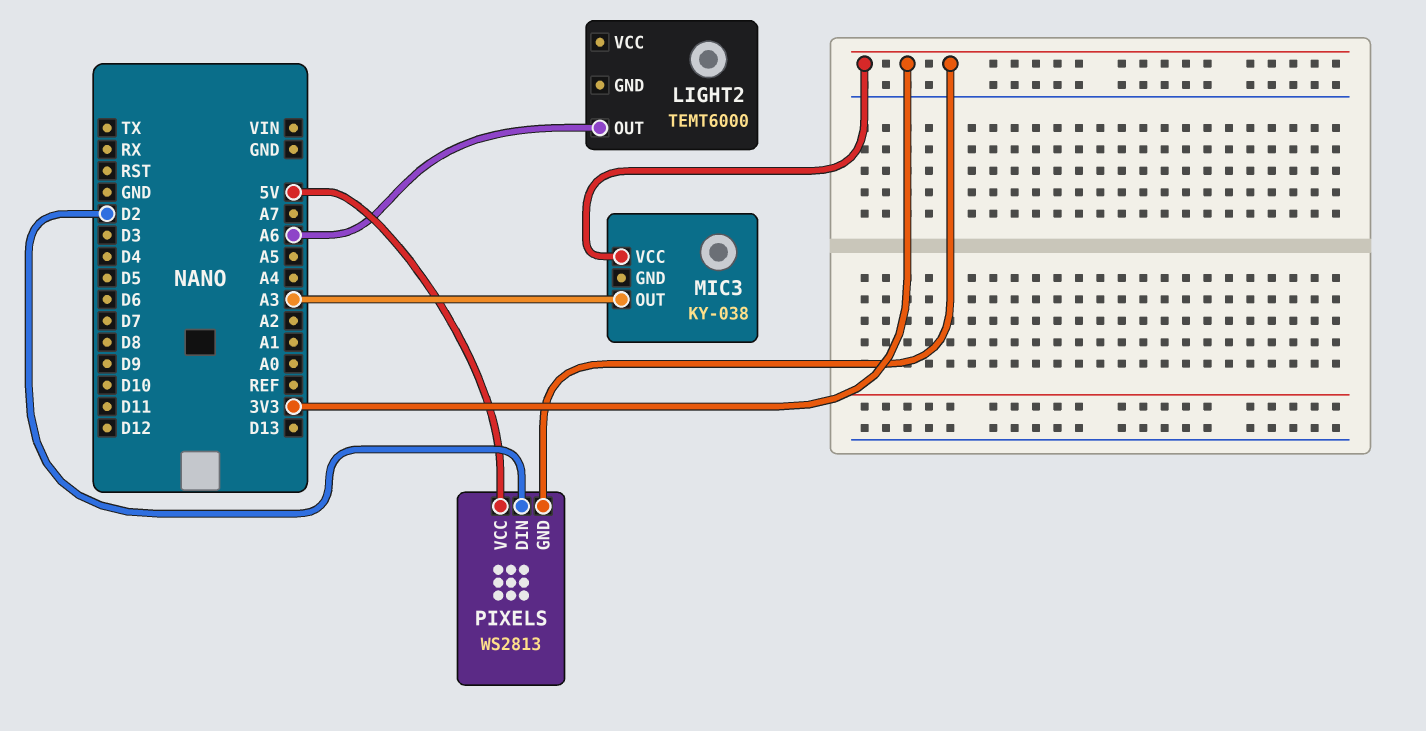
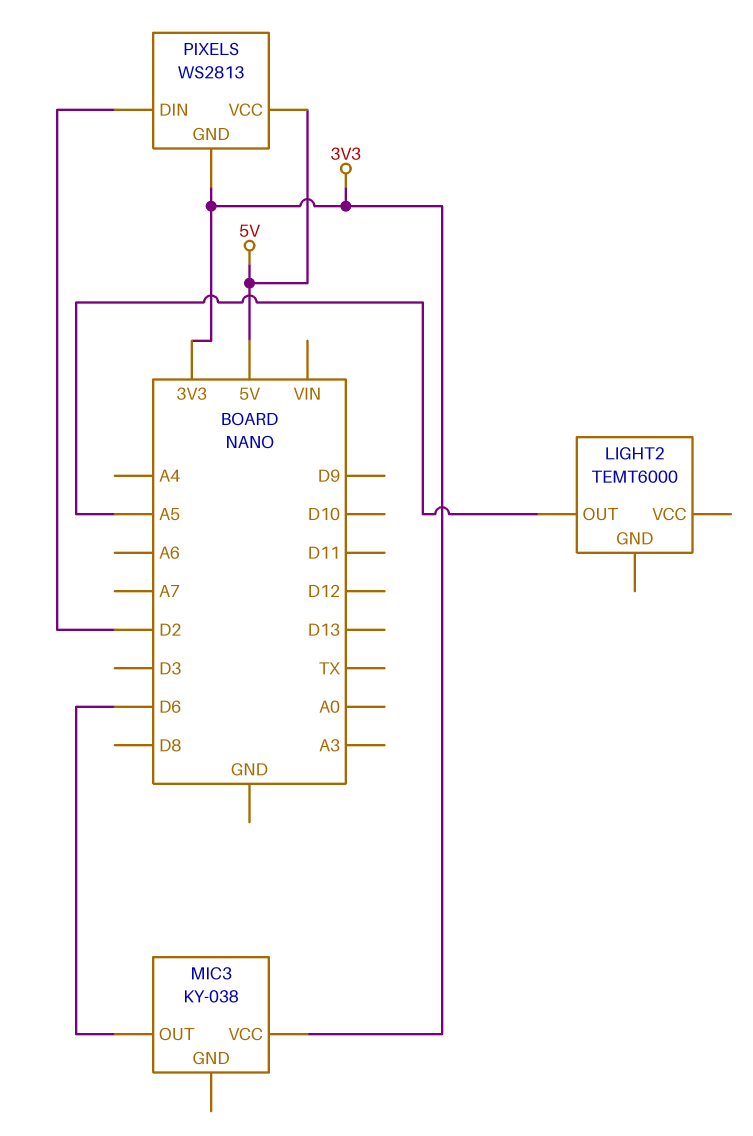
LIGHT2 pin OUT: A6 -> A5
MIC3 pin OUT: A3 -> D6

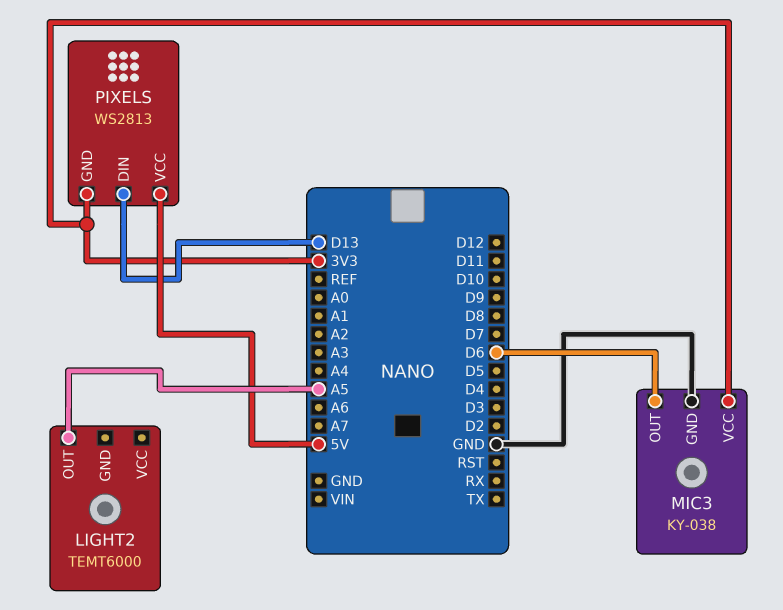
MIC3 pin GND: none -> GND
PIXELS pin DIN: D2 -> D13

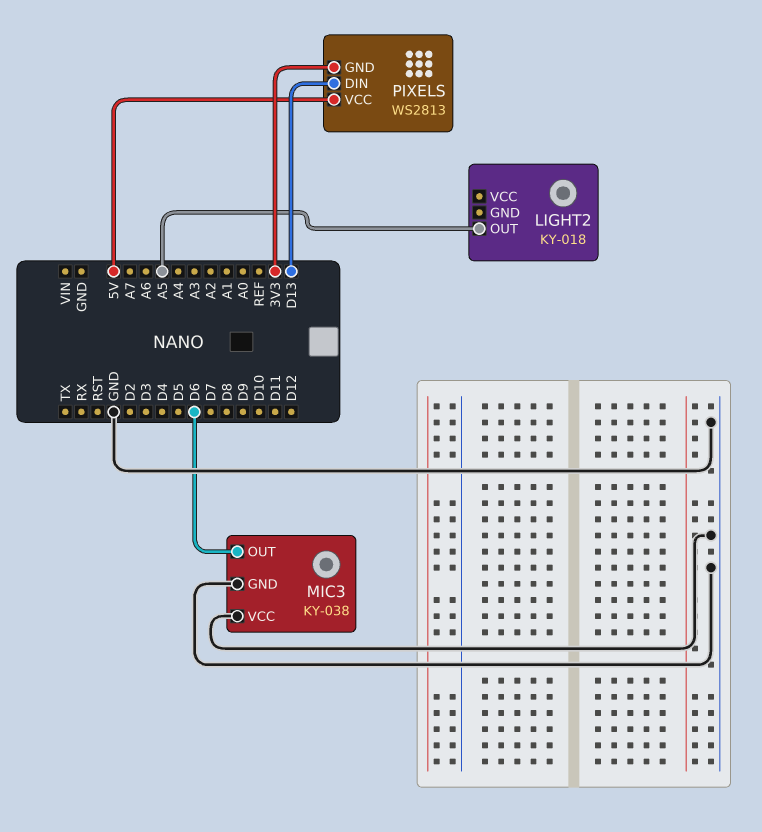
LIGHT2: TEMT6000 -> KY-018
MIC3 pin VCC: 3V3 -> GND

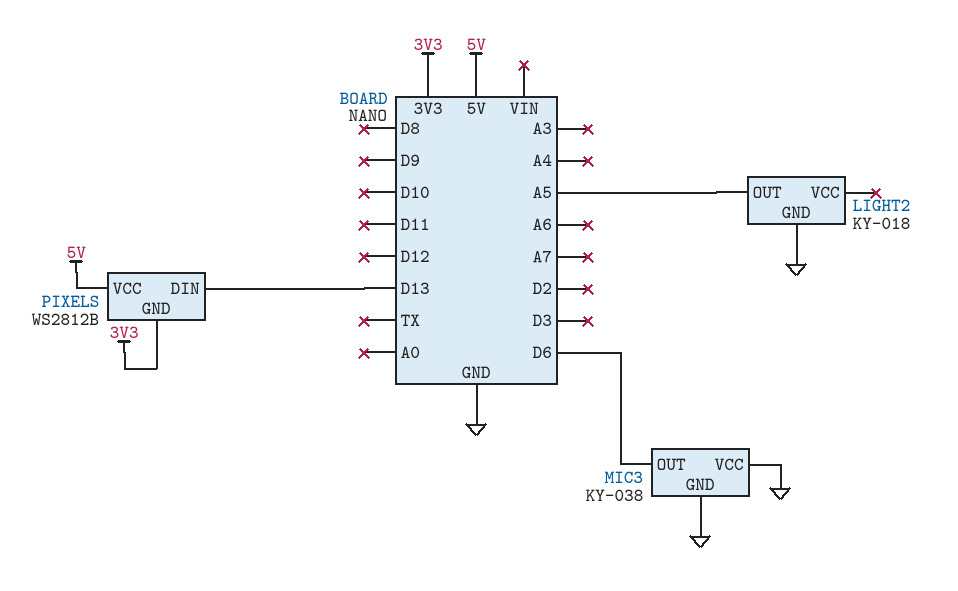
LIGHT2 pin GND: none -> GND
PIXELS: WS2813 -> WS2812B

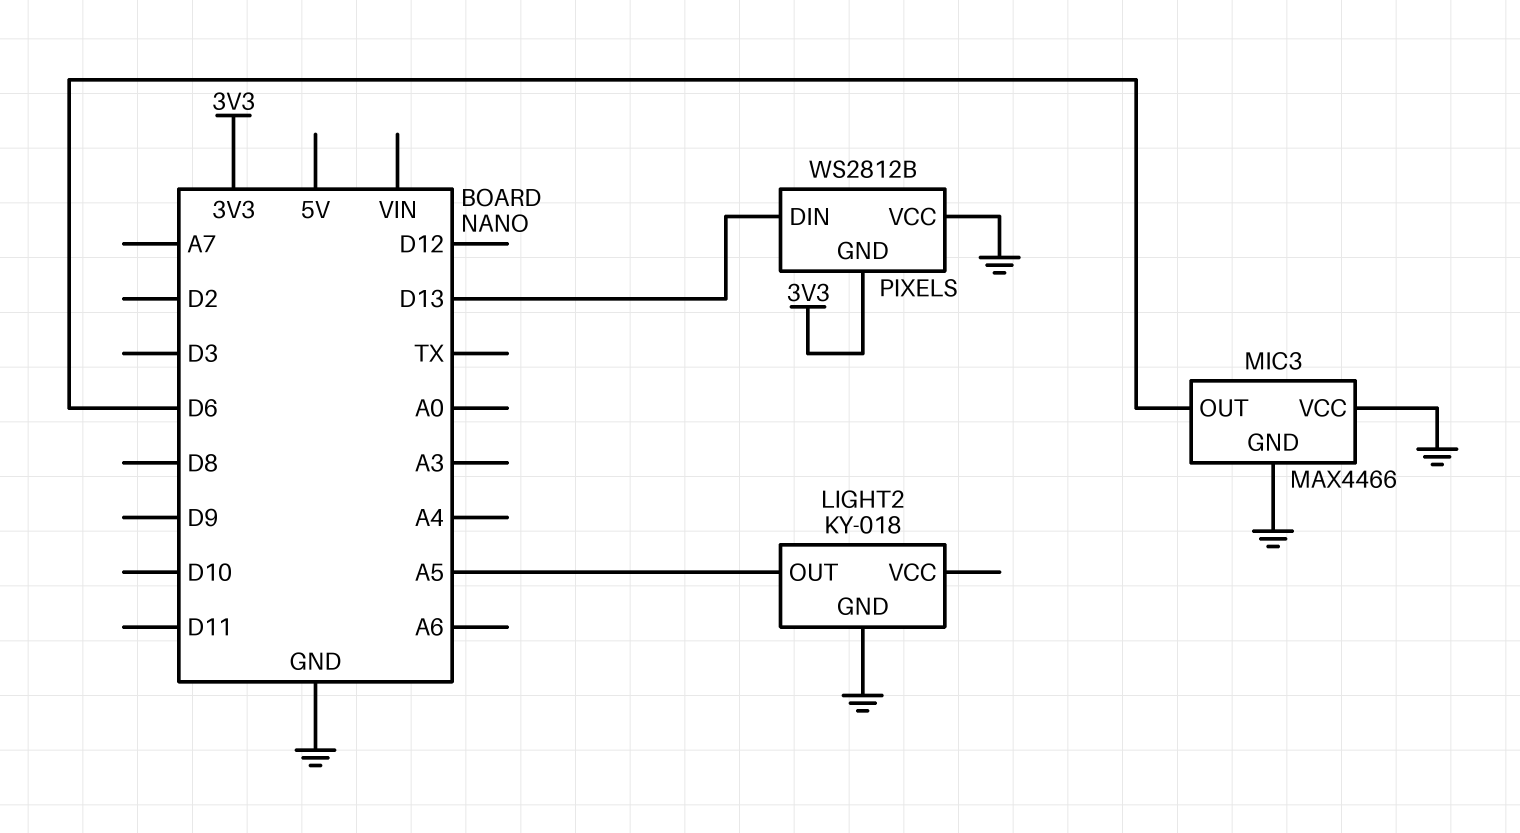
MIC3: KY-038 -> MAX4466
PIXELS pin VCC: 5V -> GND

